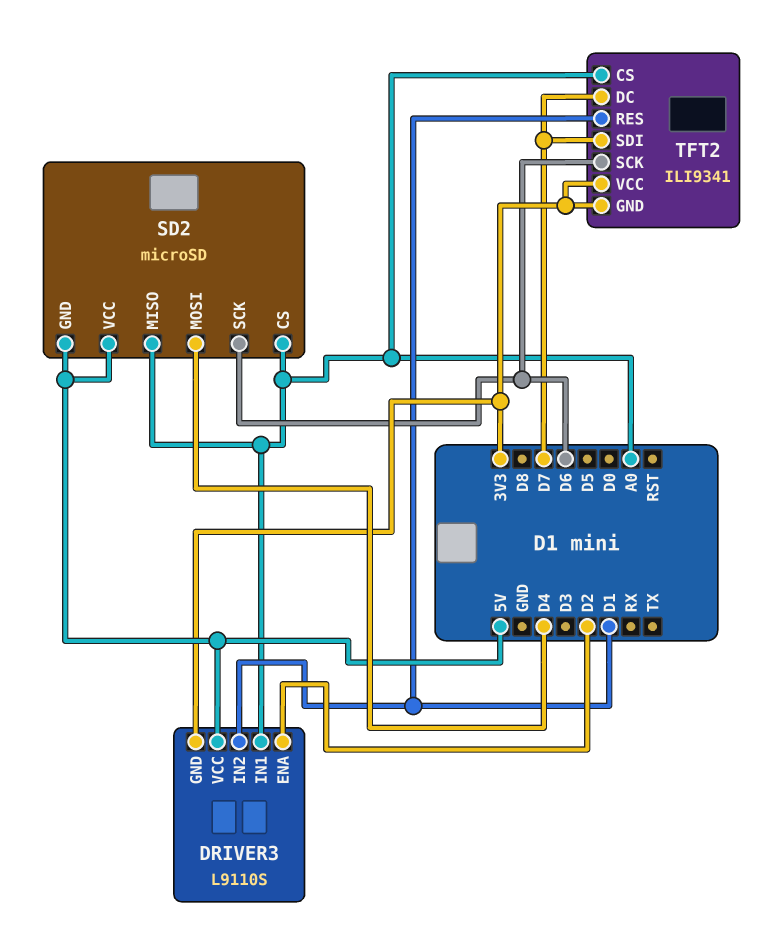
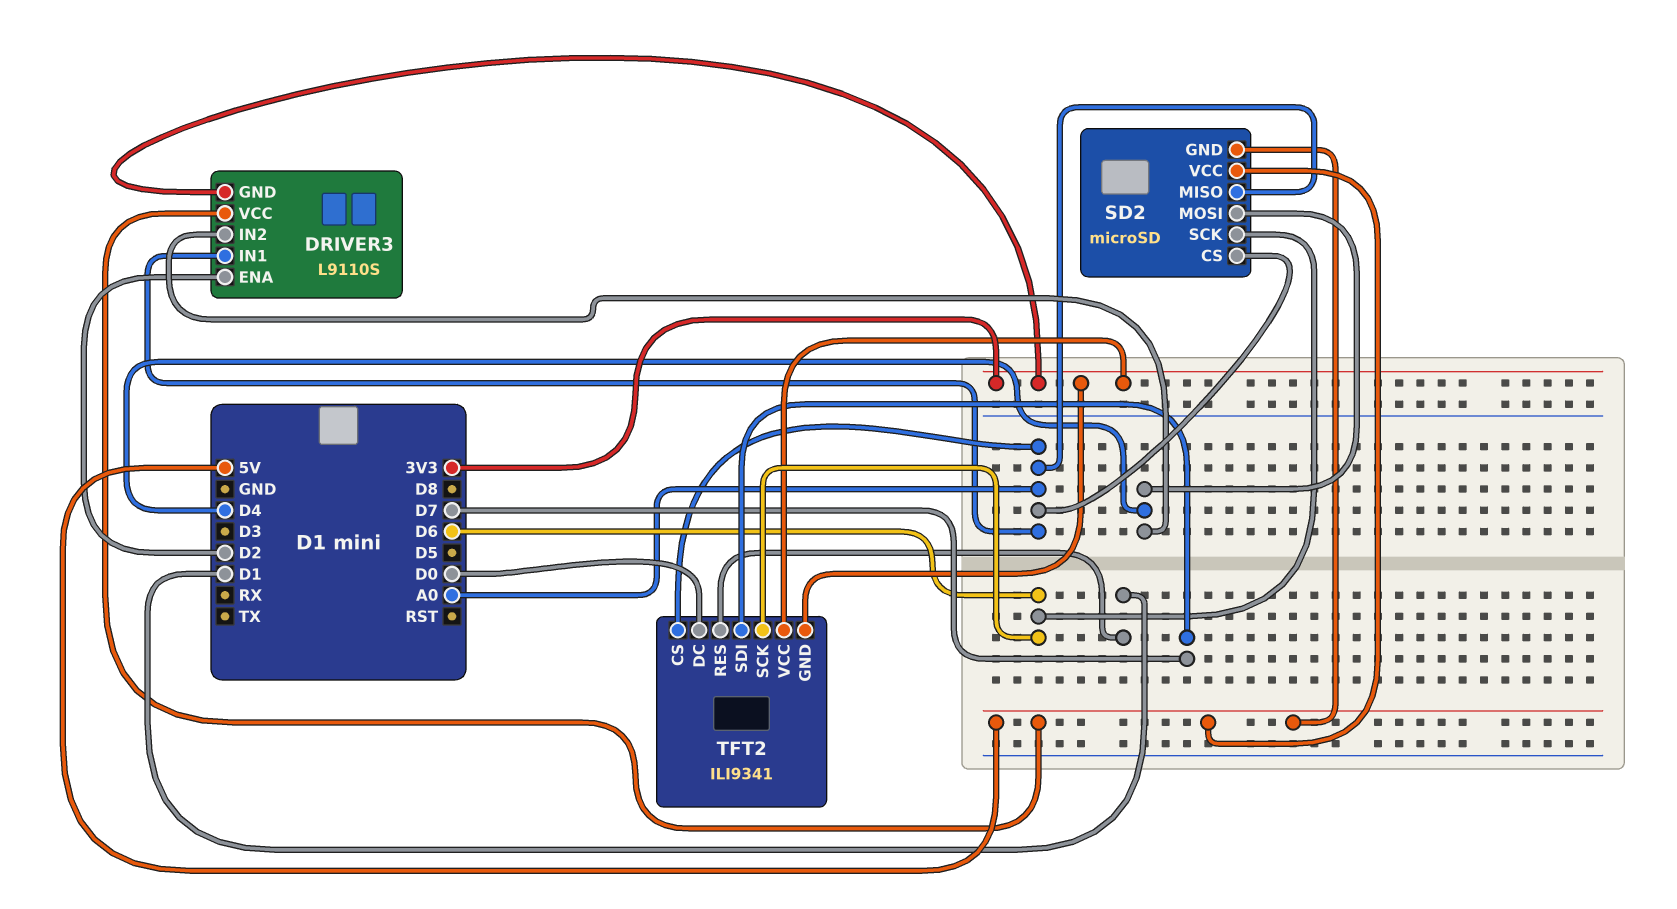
DRIVER3 pin IN2: D1 -> D4
TFT2 pin DC: D7 -> D0

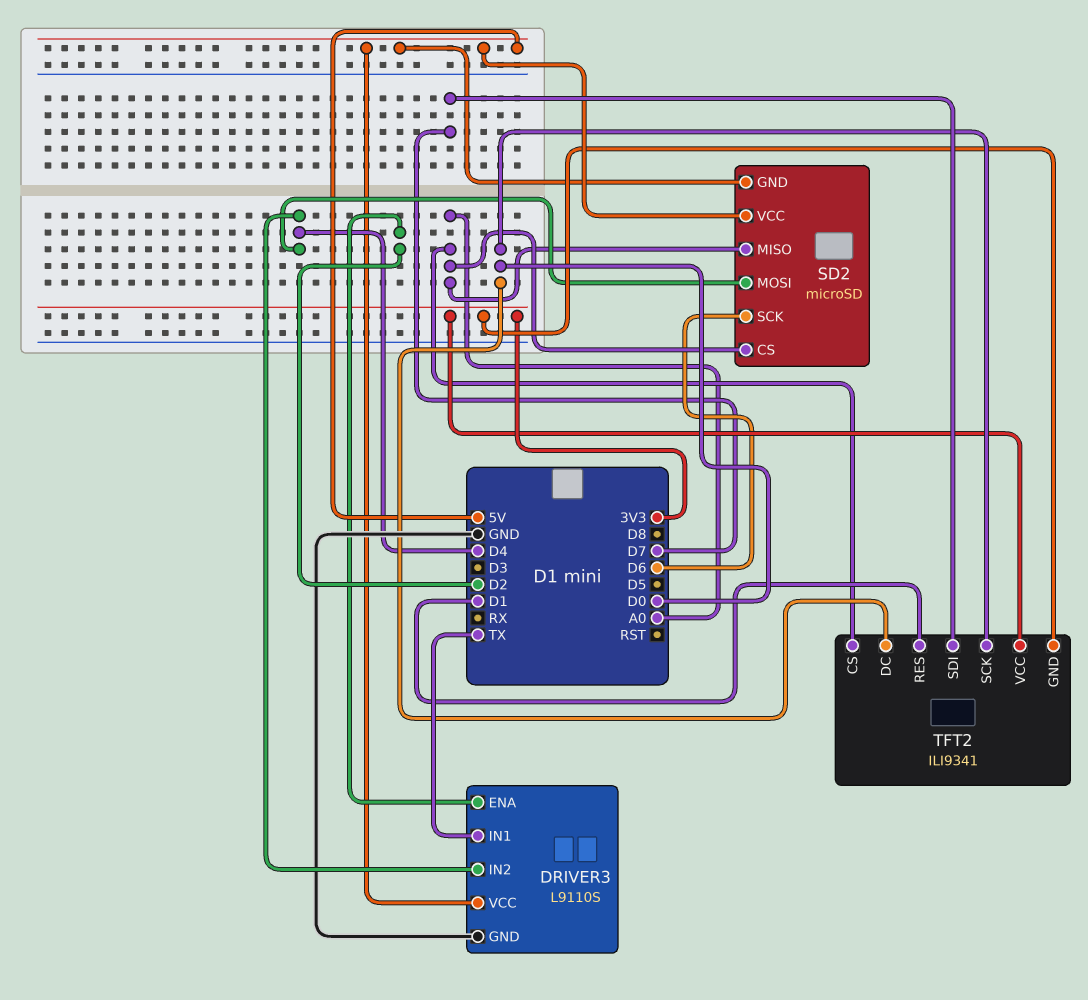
DRIVER3 pin GND: 3V3 -> GND
DRIVER3 pin IN1: A0 -> TX
TFT2 pin SCK: D6 -> D0

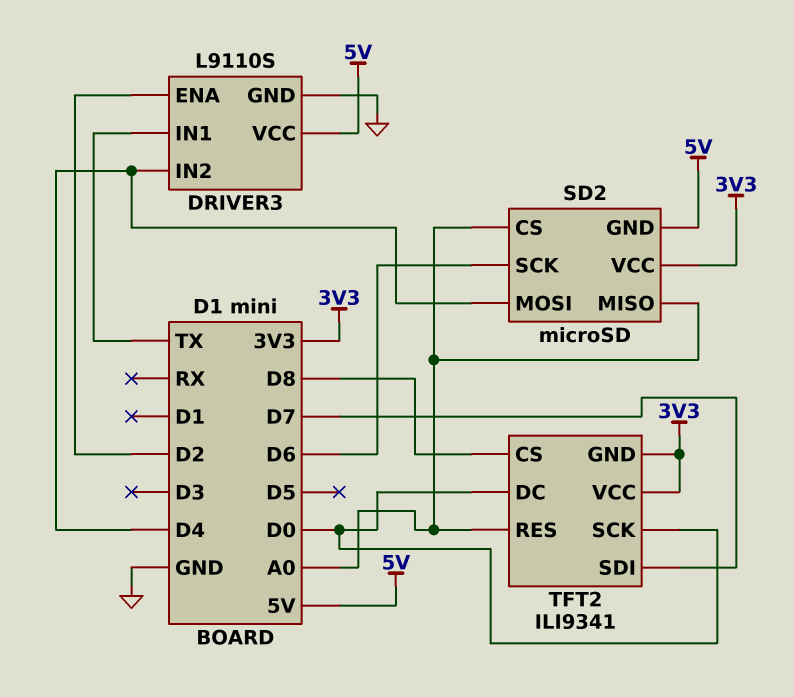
SD2 pin VCC: 5V -> 3V3
TFT2 pin CS: A0 -> D8
TFT2 pin RES: D1 -> A0

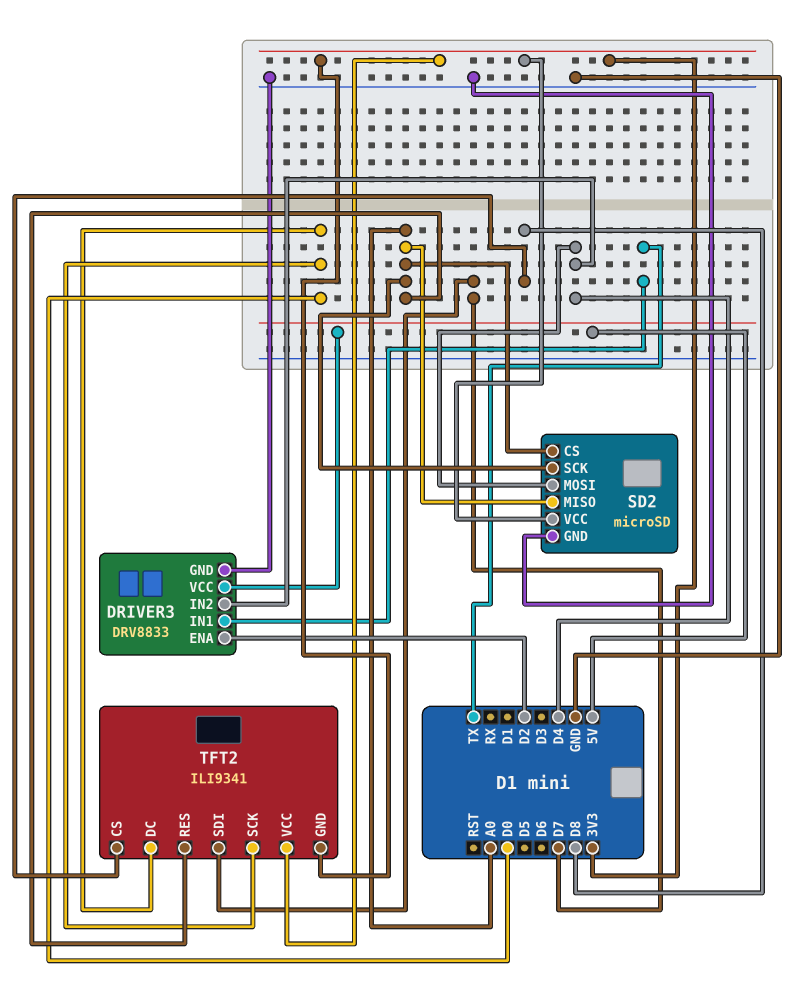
DRIVER3: L9110S -> DRV8833
SD2 pin GND: 5V -> GND
SD2 pin SCK: D6 -> A0

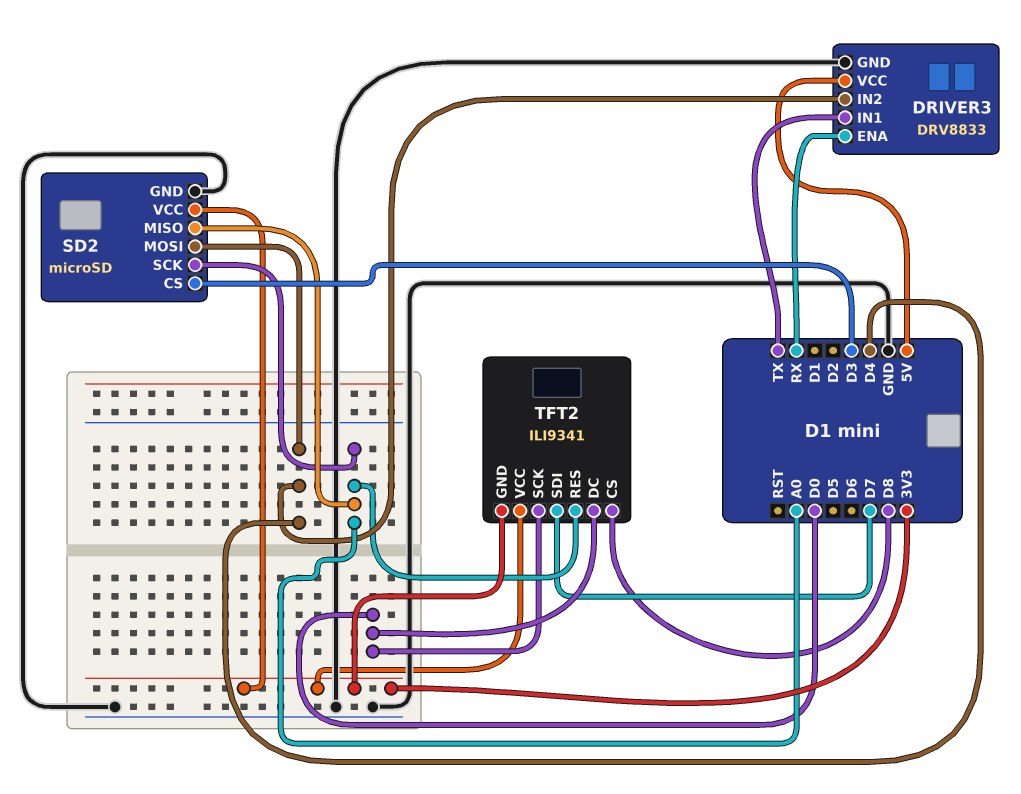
DRIVER3 pin ENA: D2 -> RX
SD2 pin CS: A0 -> D3

